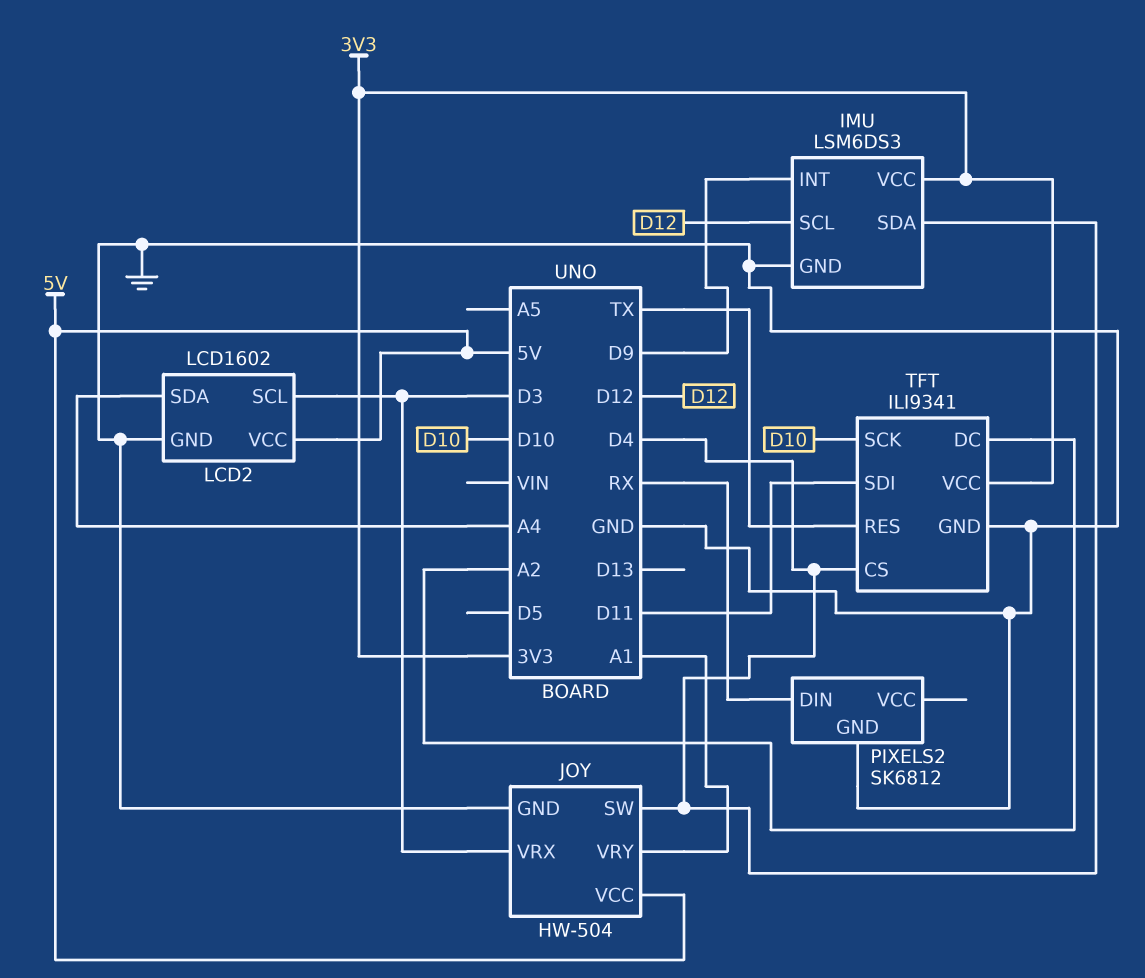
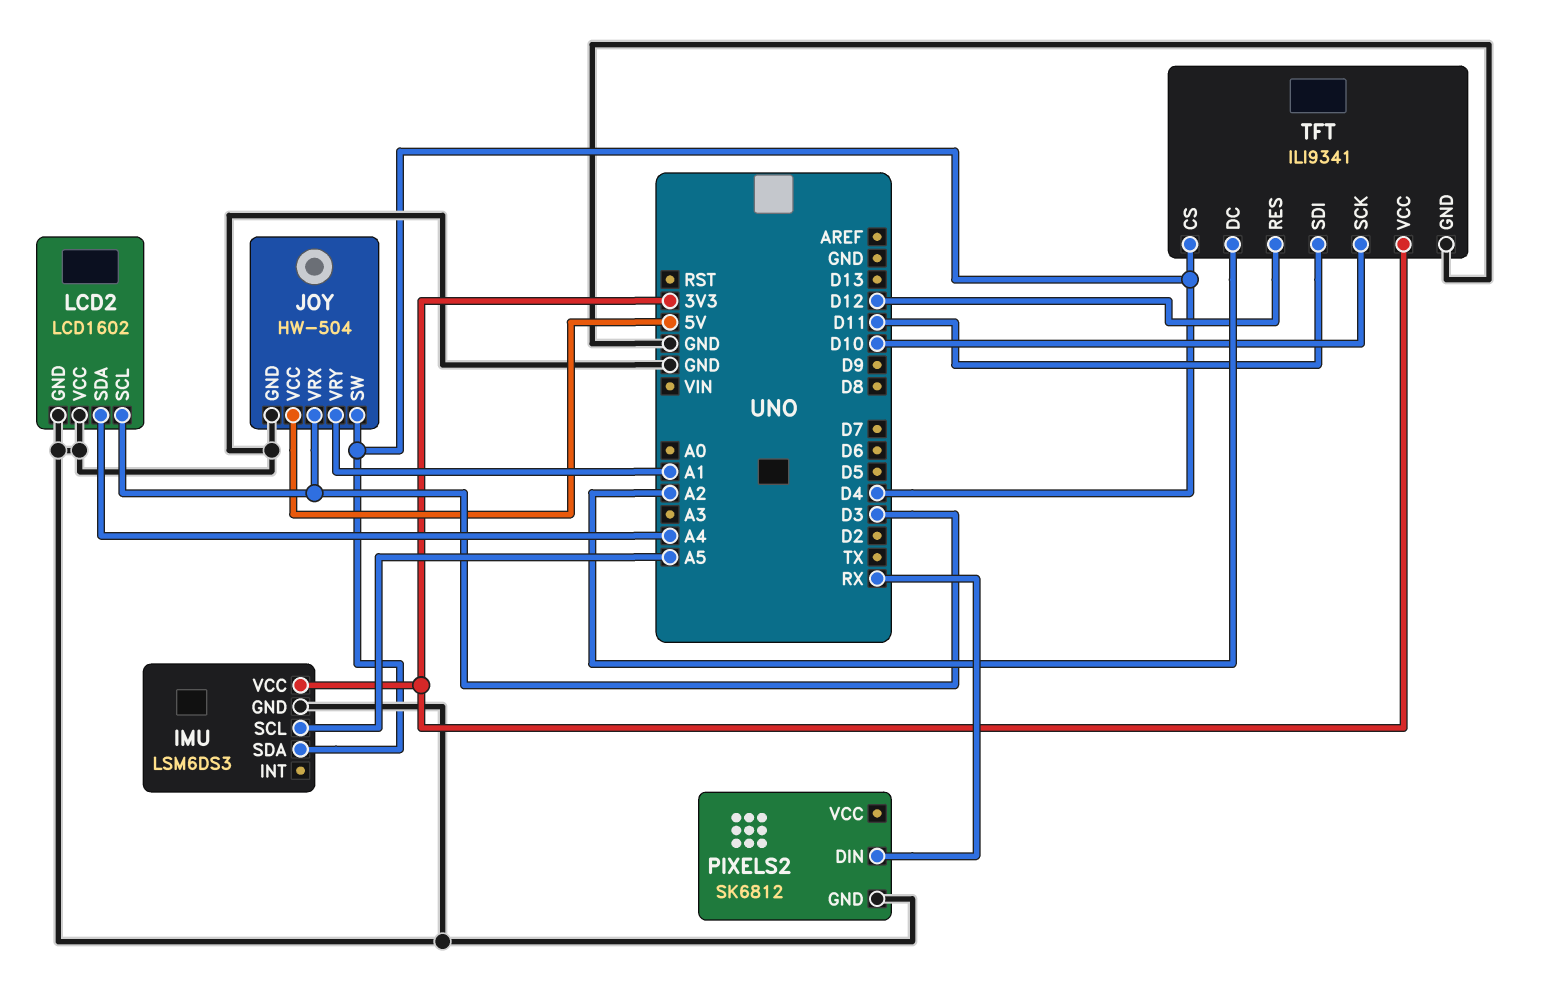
IMU pin INT: D9 -> none
IMU pin SCL: D12 -> A5
LCD2 pin VCC: 5V -> GND
TFT pin RES: TX -> D12

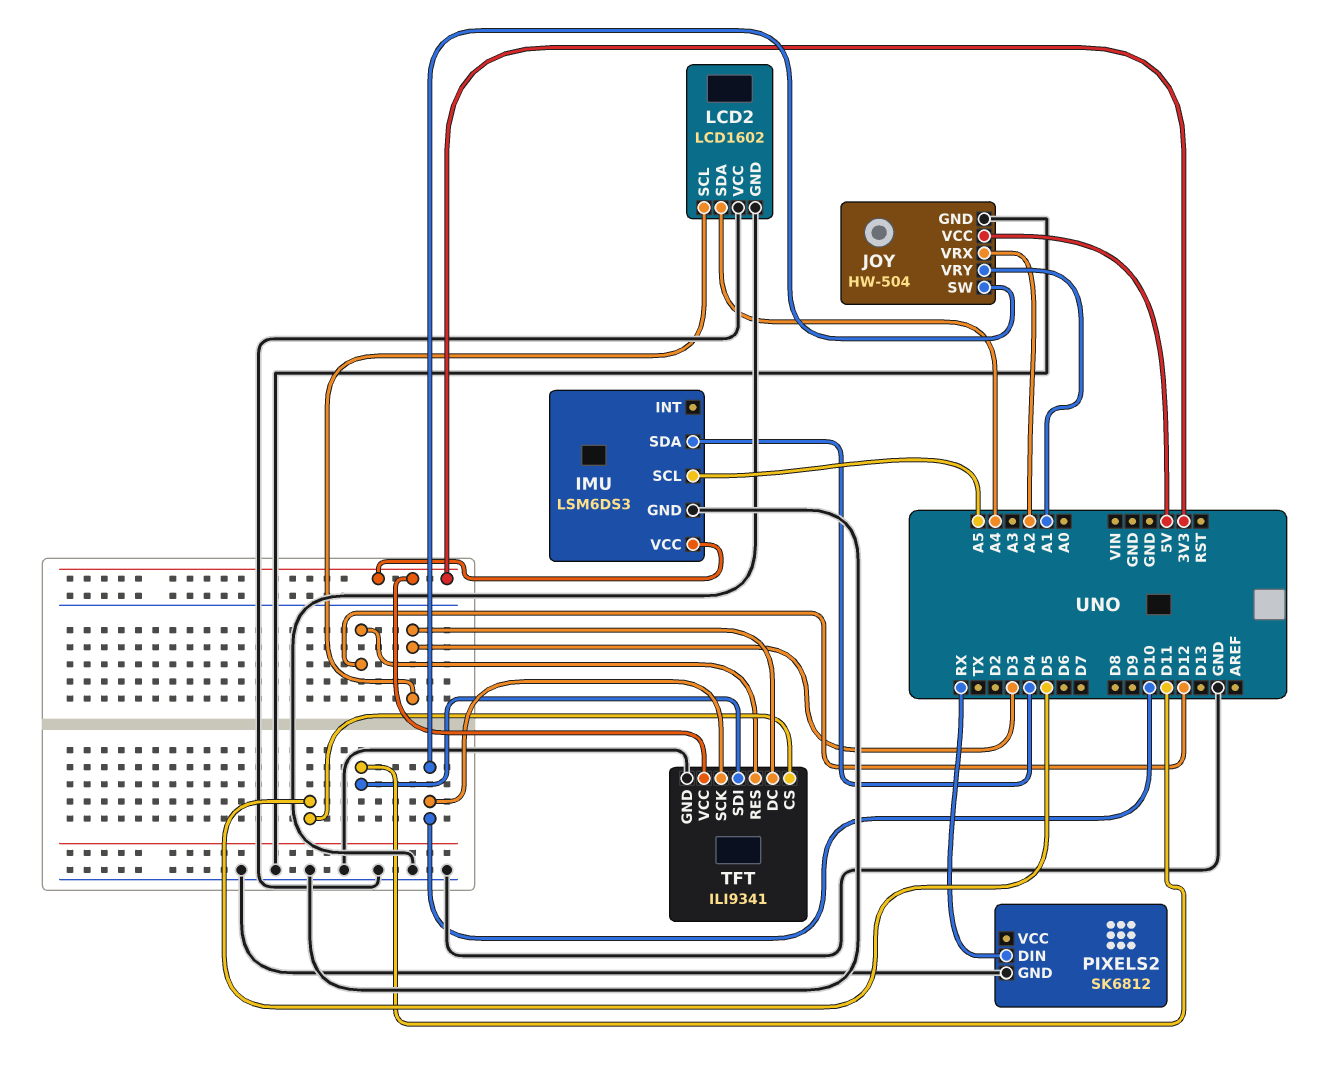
JOY pin SW: D4 -> D10
JOY pin VRX: D3 -> A2
TFT pin CS: D4 -> D5
TFT pin DC: A2 -> D3

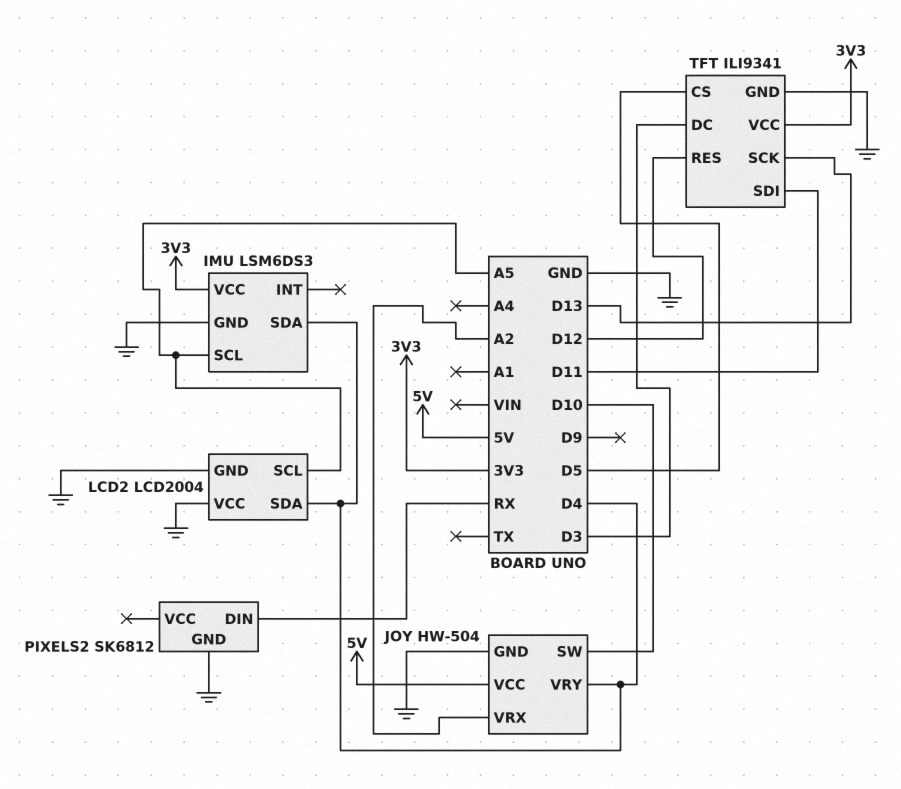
JOY pin VRY: A1 -> D4
LCD2: LCD1602 -> LCD2004
LCD2 pin SCL: D3 -> A5
LCD2 pin SDA: A4 -> D4
TFT pin SCK: D10 -> D13

